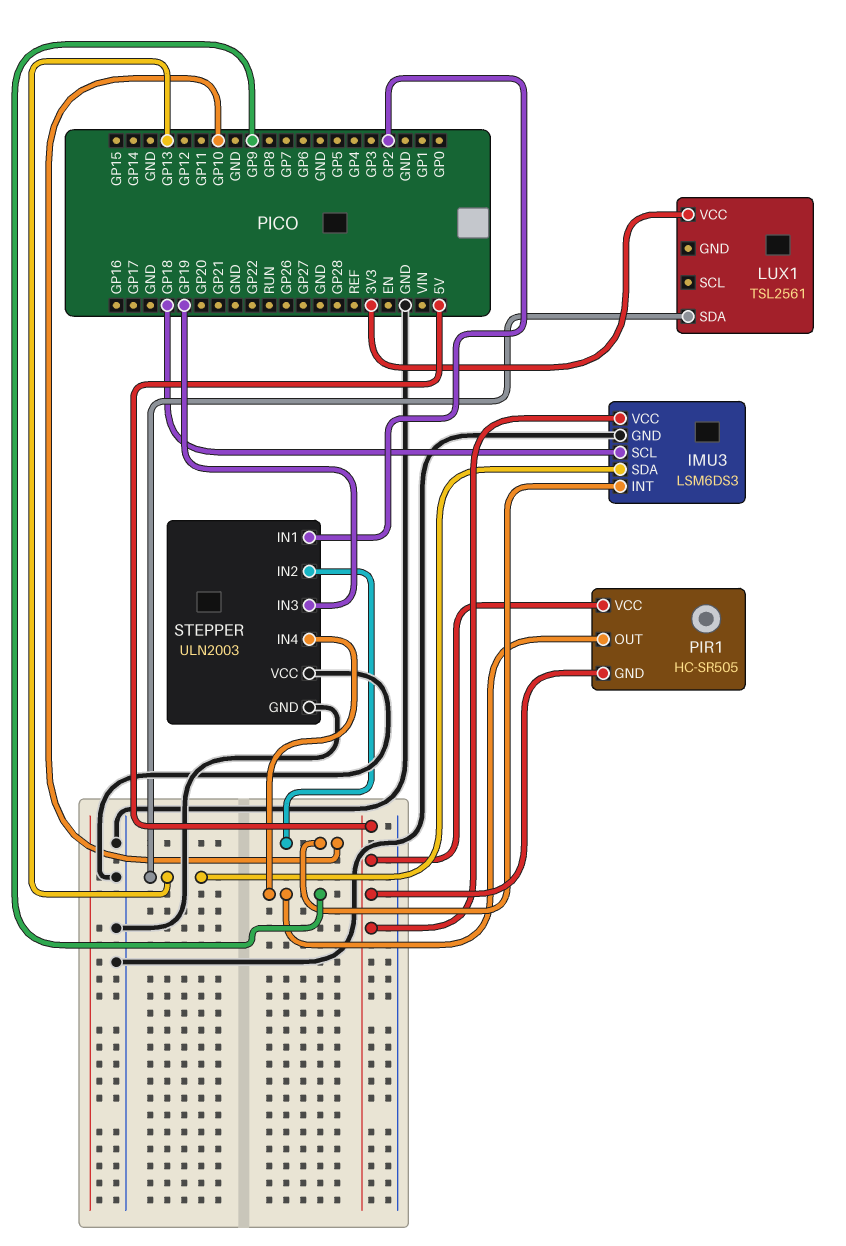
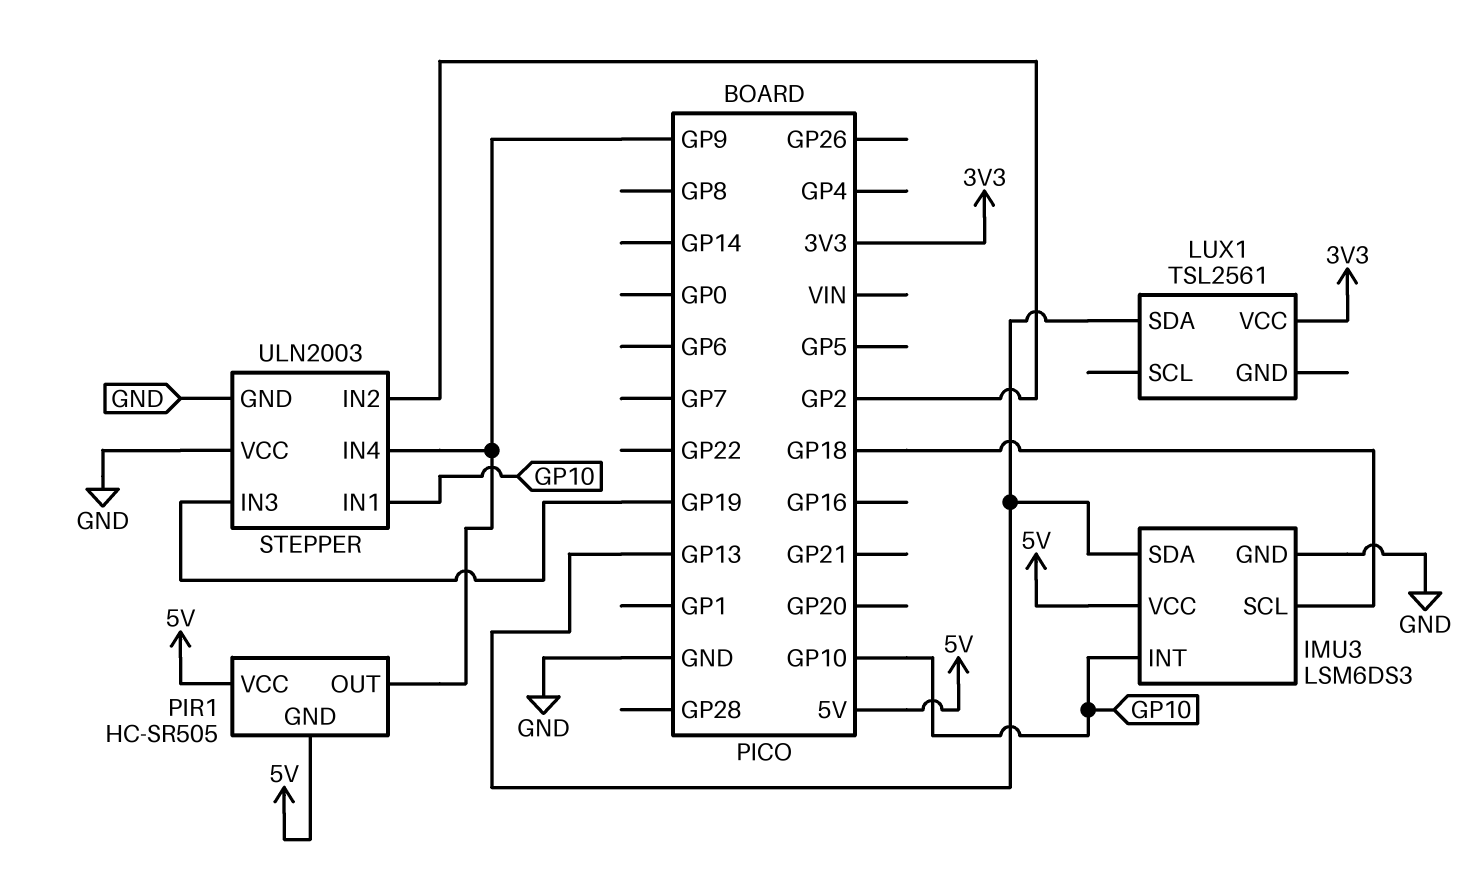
STEPPER pin IN1: GP2 -> GP10
STEPPER pin IN2: GP10 -> GP2

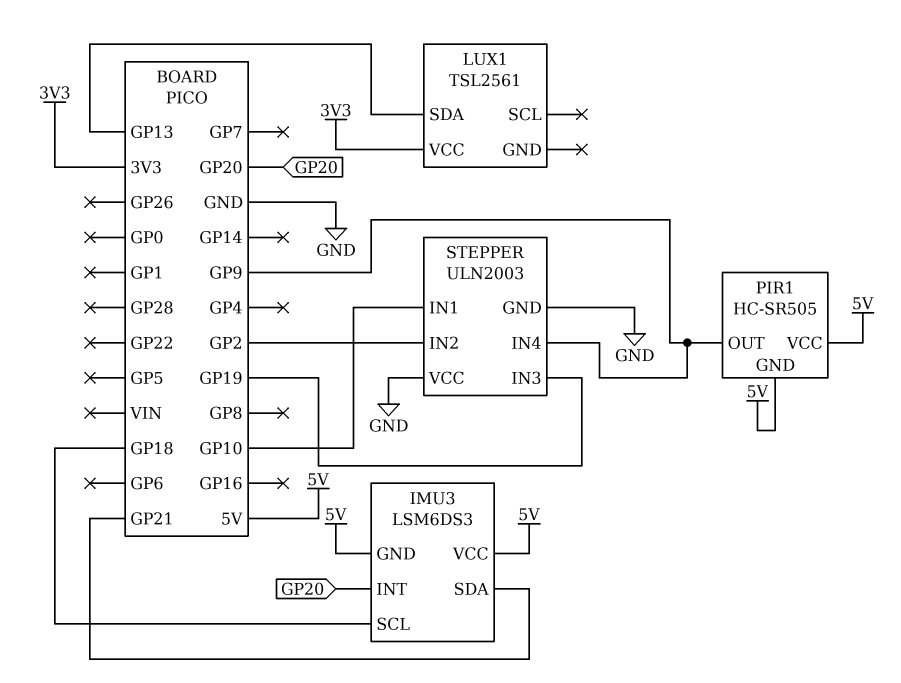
IMU3 pin GND: GND -> 5V
IMU3 pin INT: GP10 -> GP20
IMU3 pin SDA: GP13 -> GP21

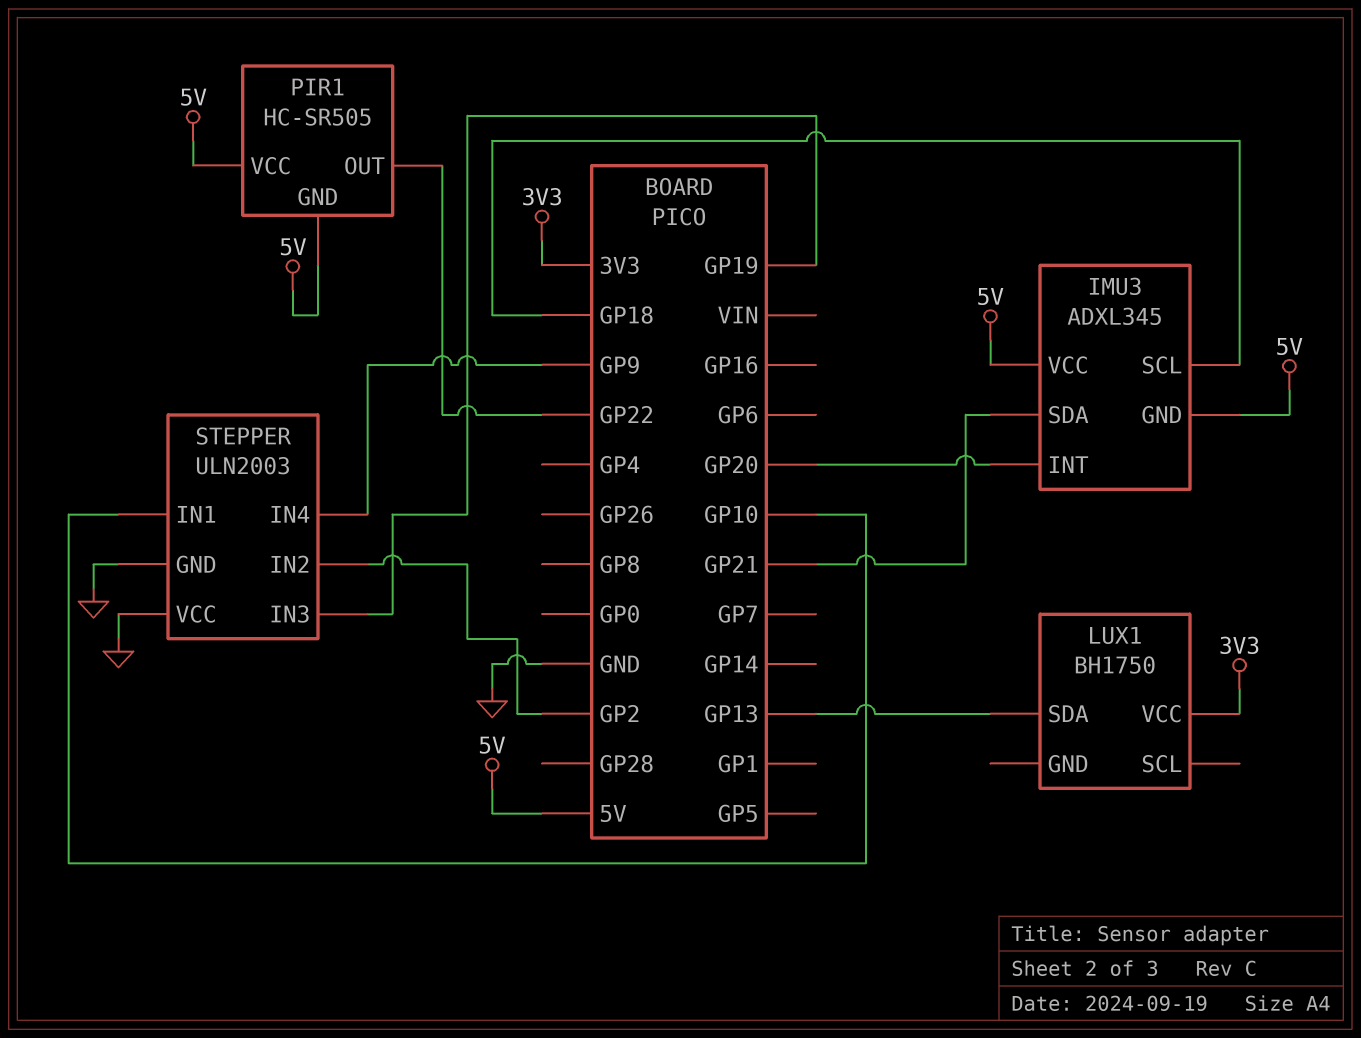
IMU3: LSM6DS3 -> ADXL345
LUX1: TSL2561 -> BH1750
PIR1 pin OUT: GP9 -> GP22

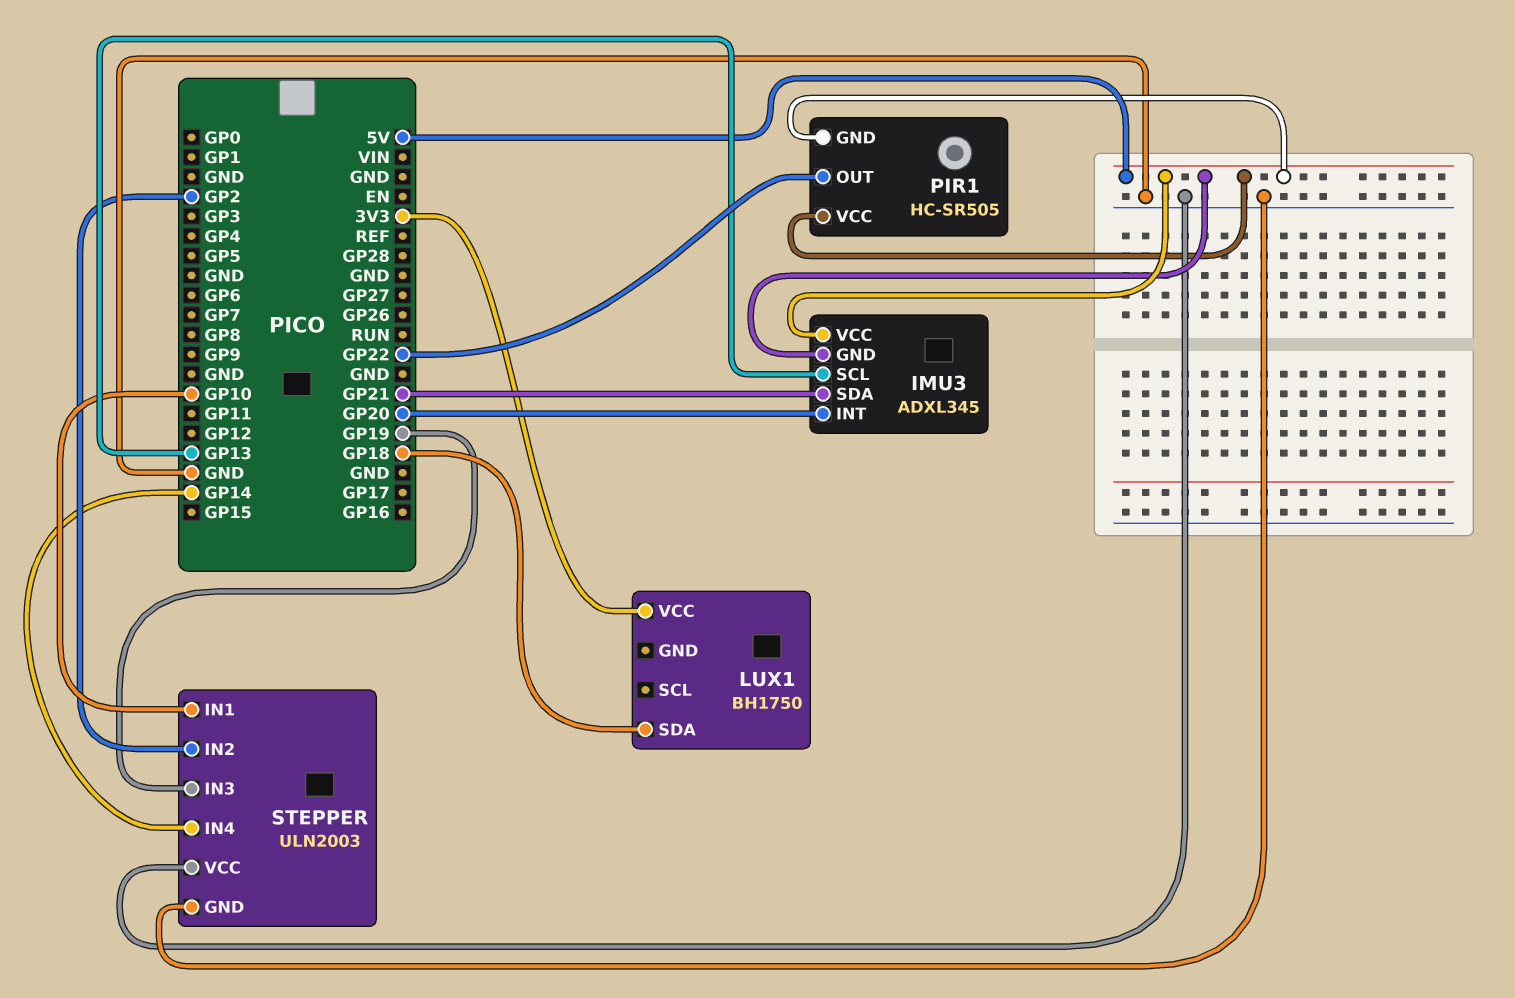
IMU3 pin SCL: GP18 -> GP13
LUX1 pin SDA: GP13 -> GP18
STEPPER pin IN4: GP9 -> GP14

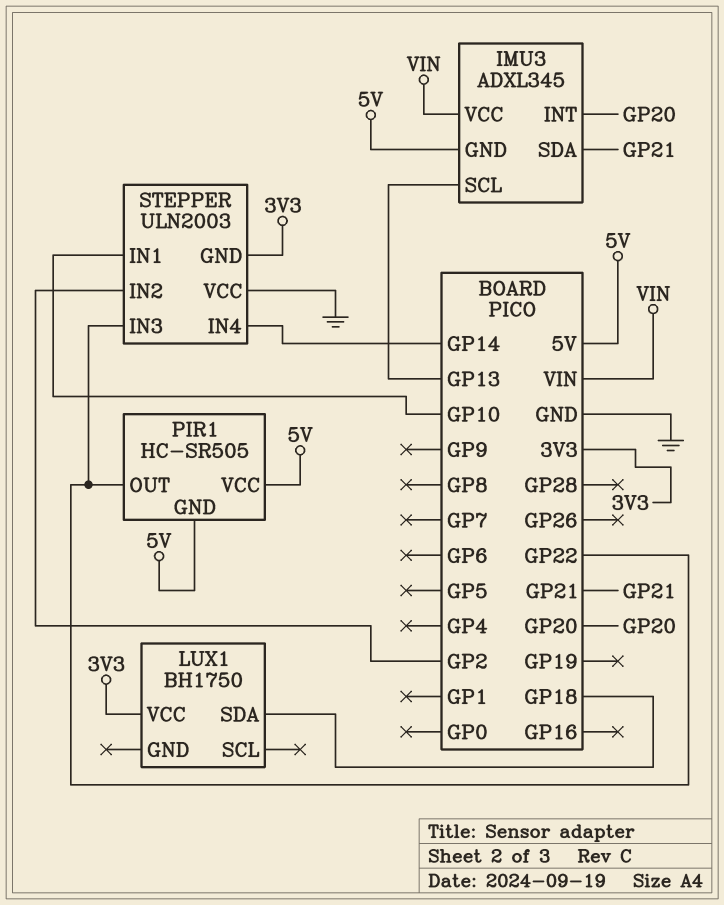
IMU3 pin VCC: 5V -> VIN
STEPPER pin GND: GND -> 3V3
STEPPER pin IN3: GP19 -> GP22

